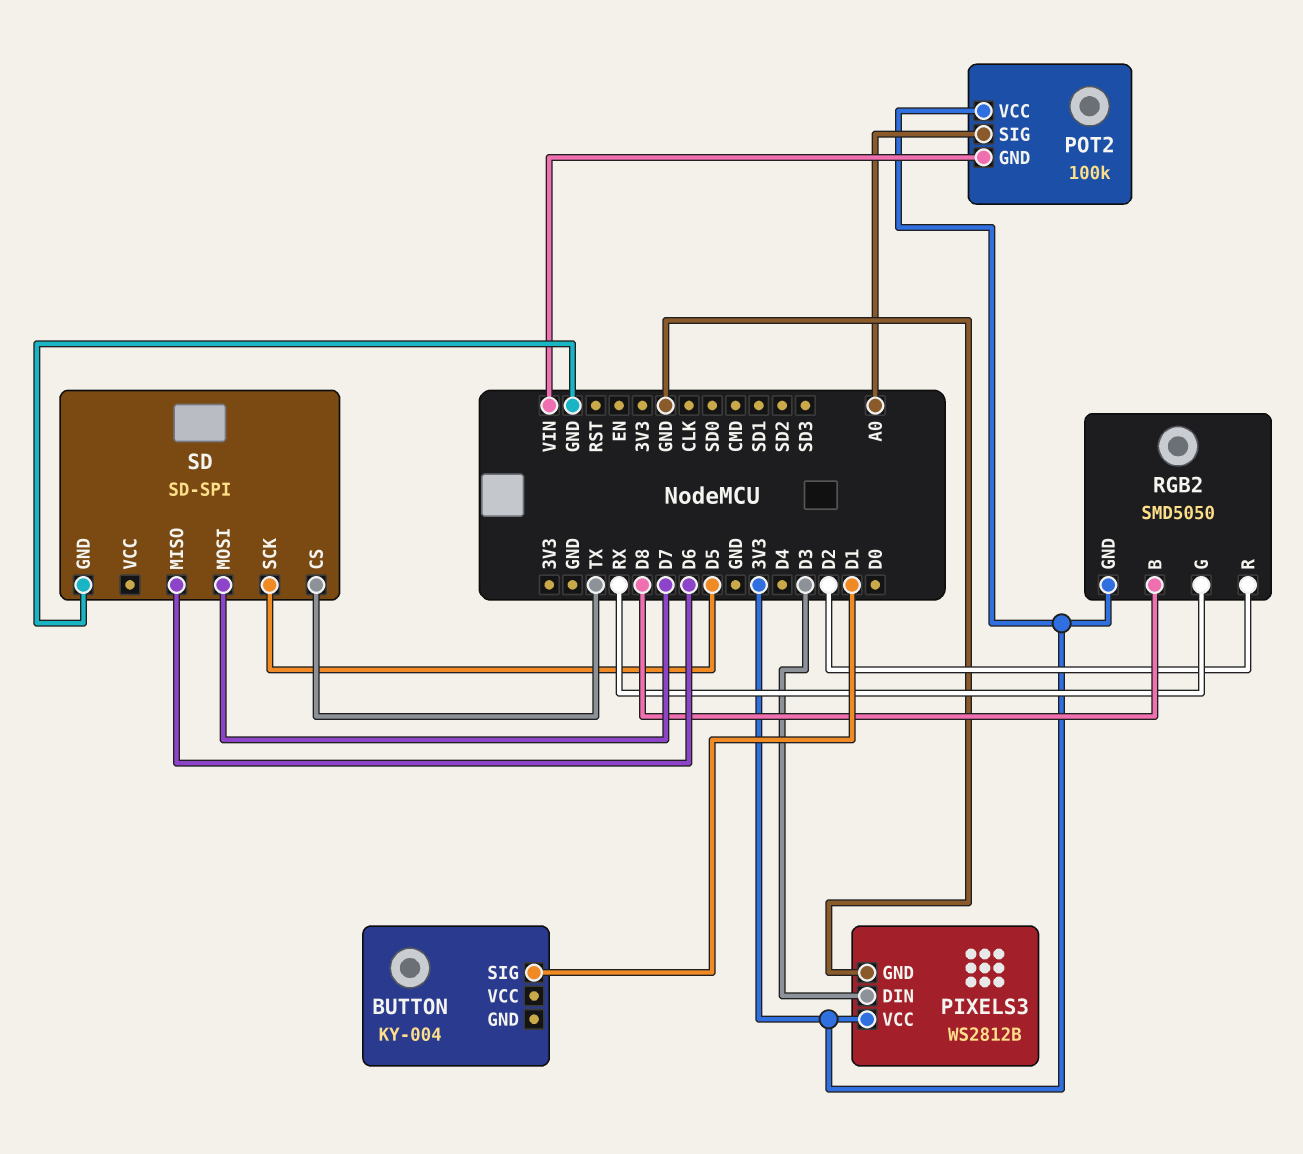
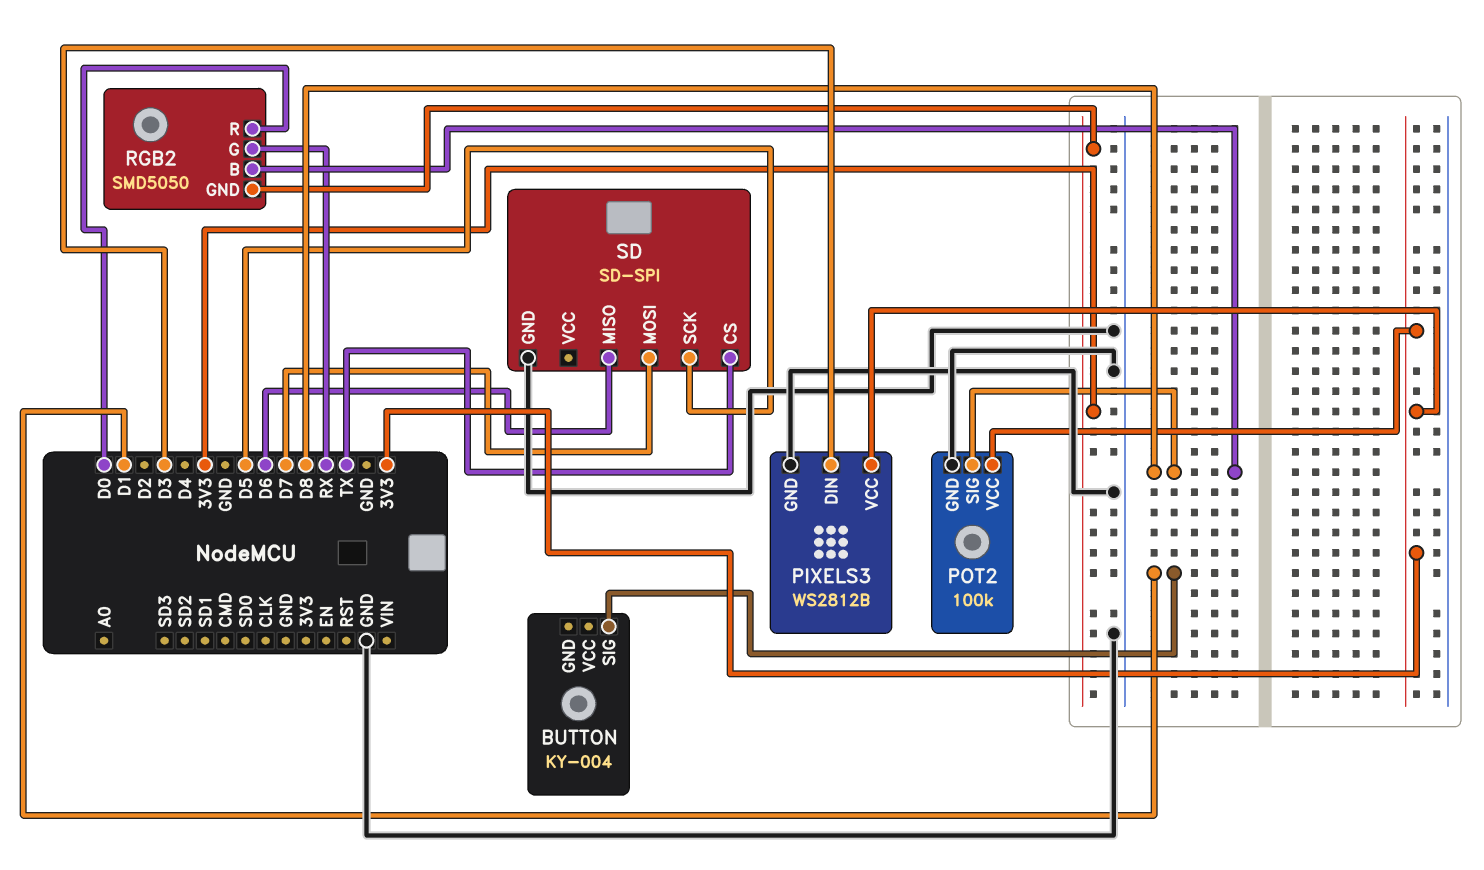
POT2 pin GND: VIN -> GND
POT2 pin SIG: A0 -> D8
RGB2 pin R: D2 -> D0

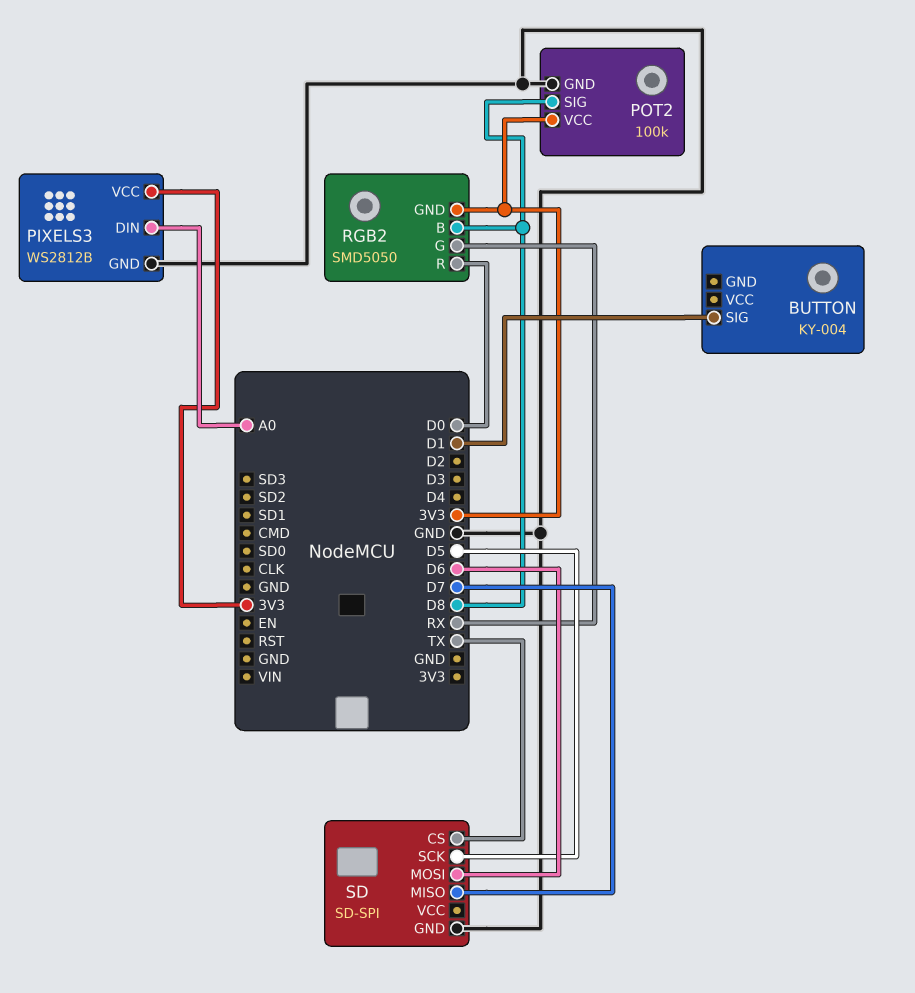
PIXELS3 pin DIN: D3 -> A0
SD pin MISO: D6 -> D7
SD pin MOSI: D7 -> D6

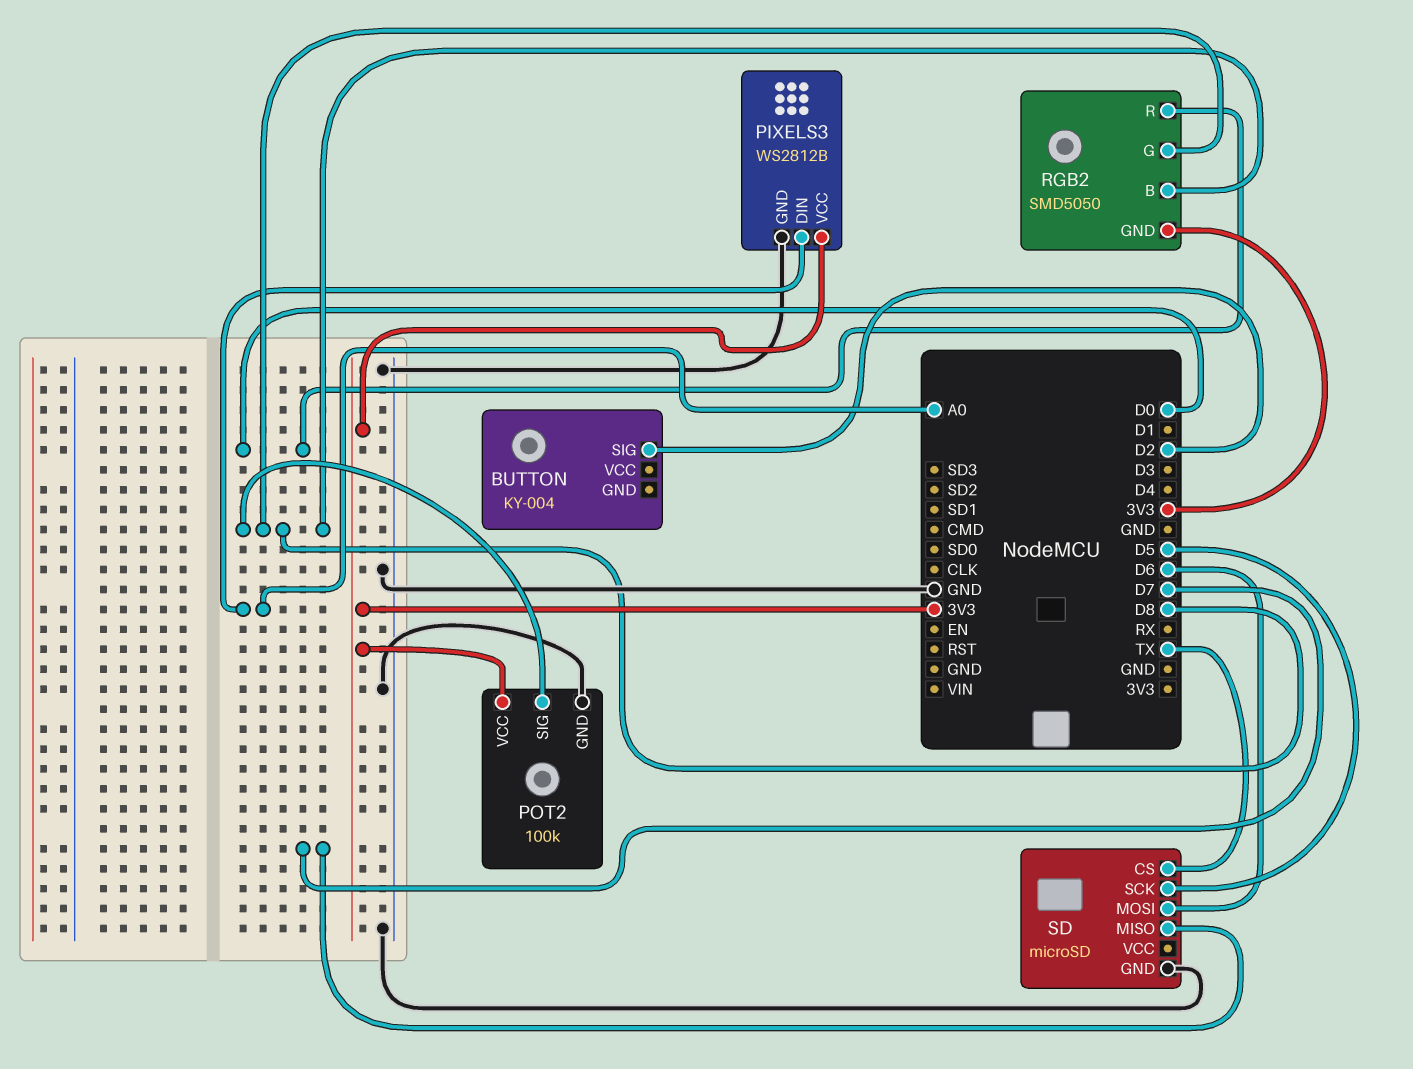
BUTTON pin SIG: D1 -> D2
RGB2 pin G: RX -> D8
SD: SD-SPI -> microSD

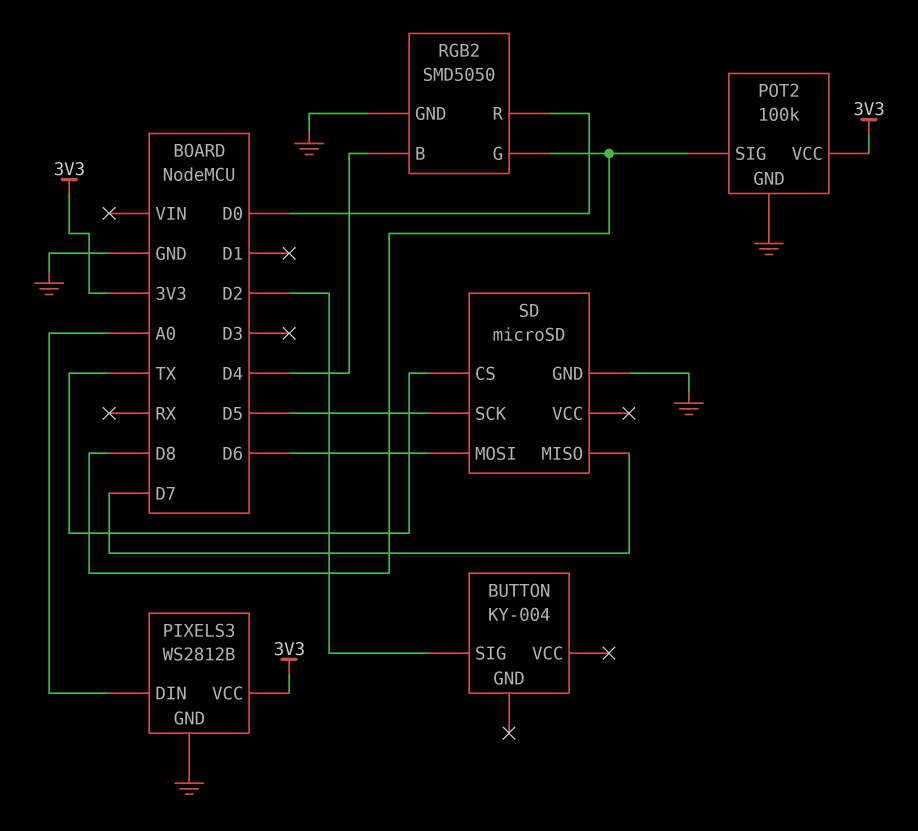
RGB2 pin B: D8 -> D4
RGB2 pin GND: 3V3 -> GND

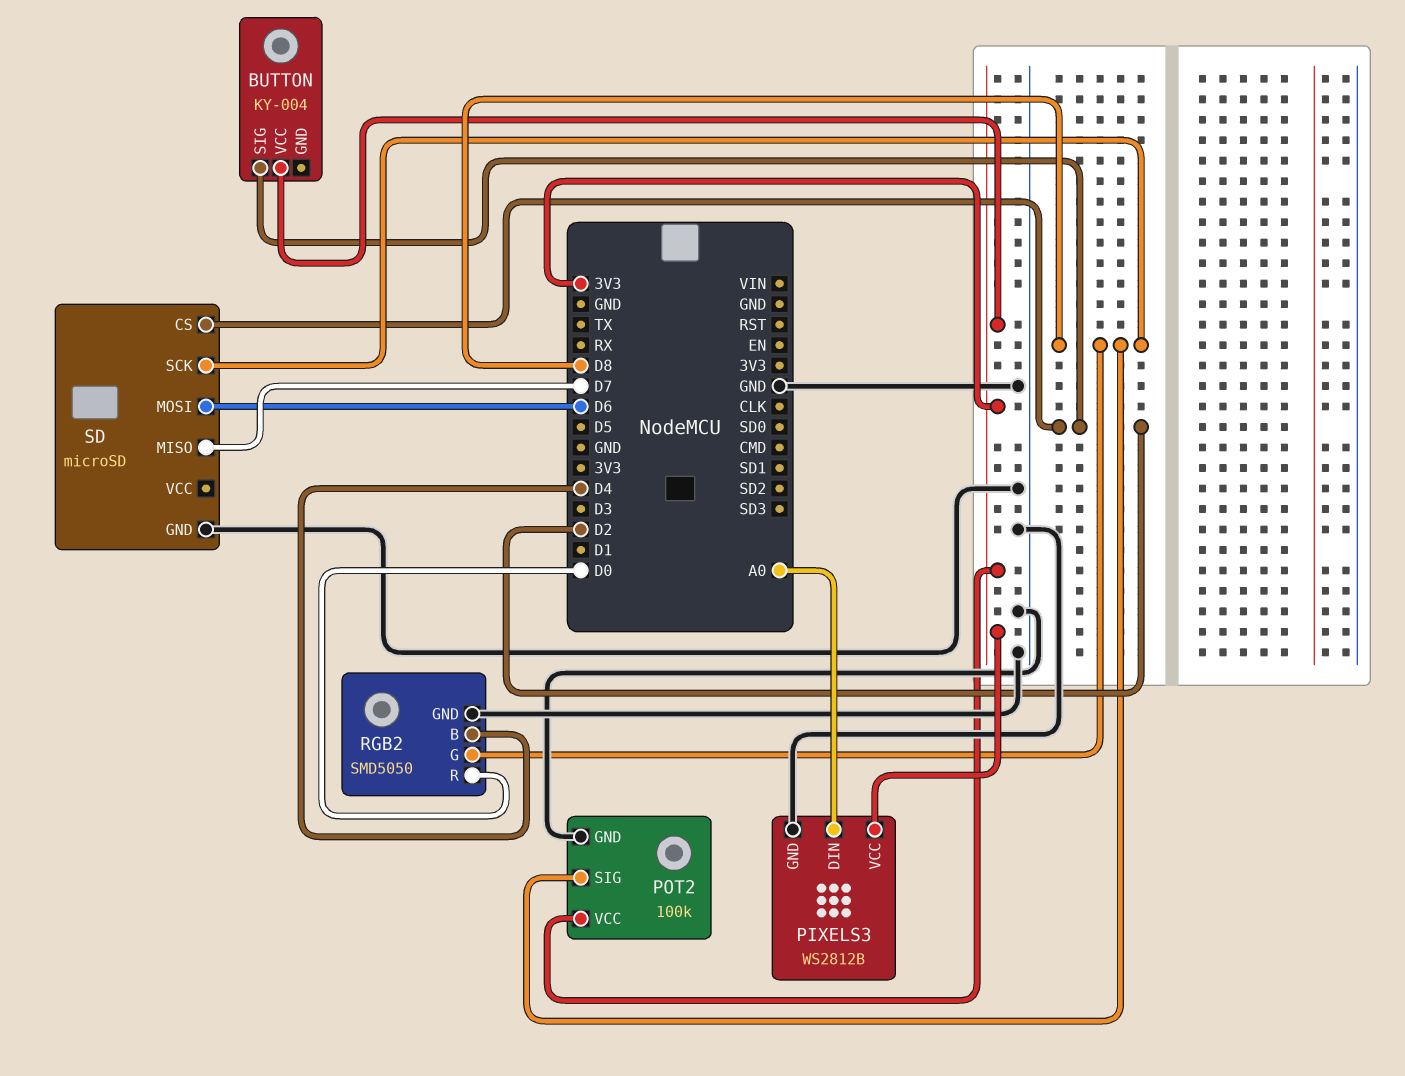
BUTTON pin VCC: none -> 3V3
SD pin CS: TX -> D2
SD pin SCK: D5 -> D8

